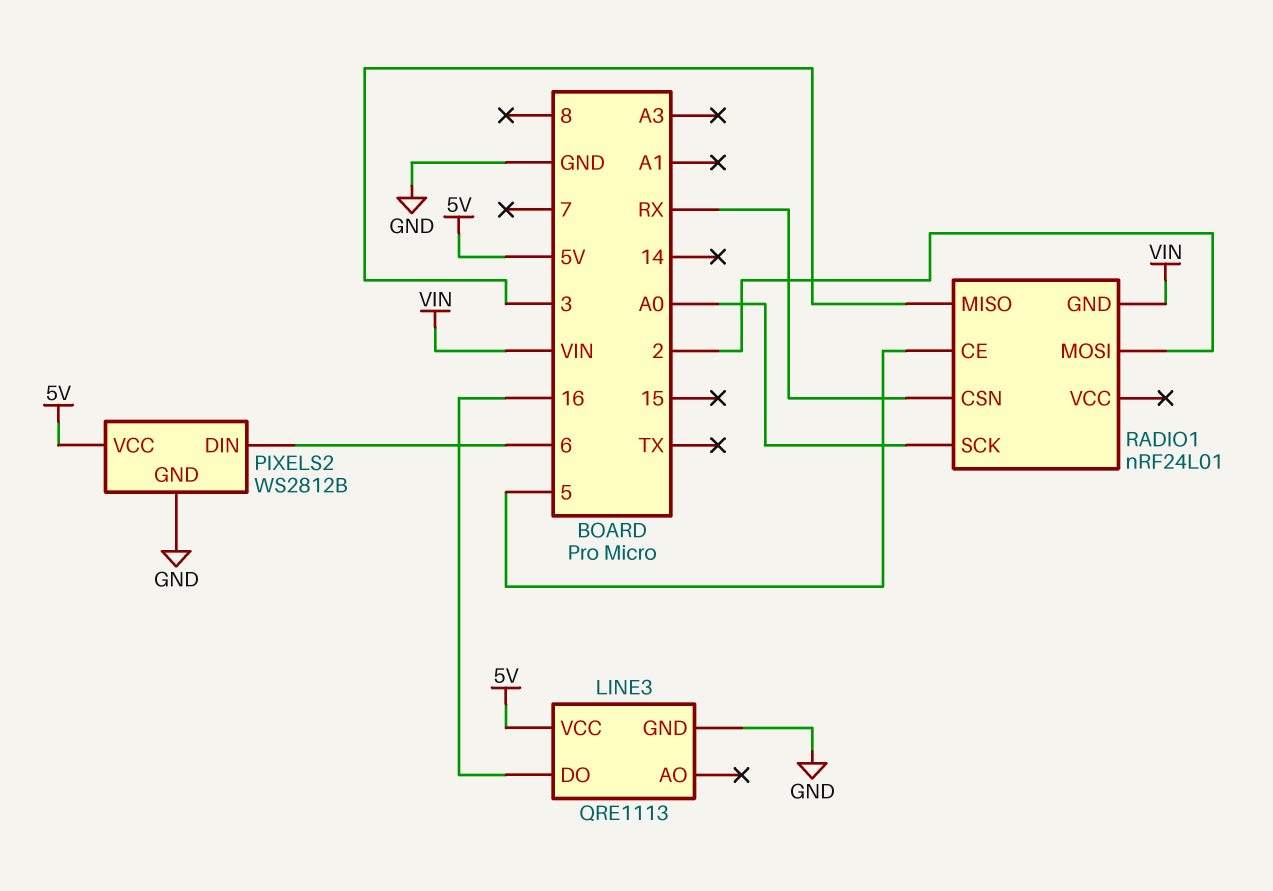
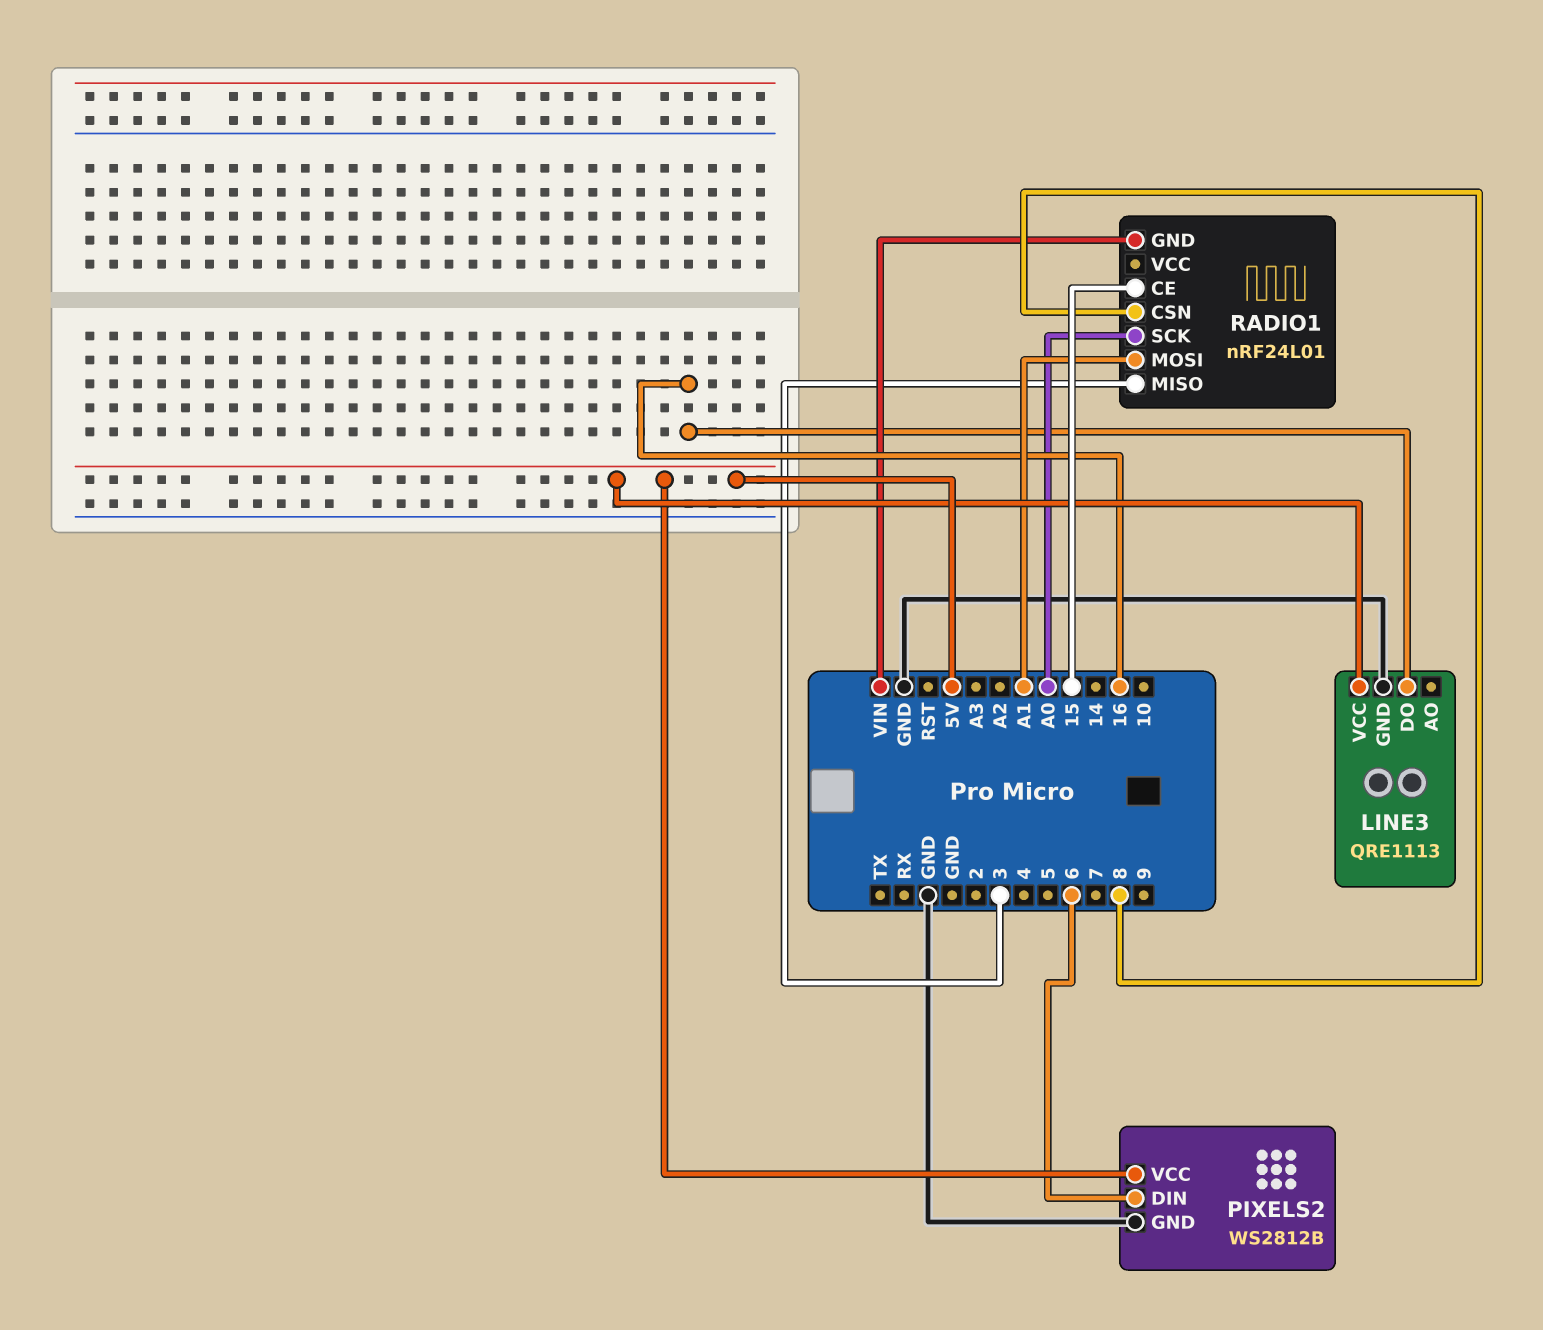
RADIO1 pin CE: 5 -> 15
RADIO1 pin CSN: RX -> 8
RADIO1 pin MOSI: 2 -> A1

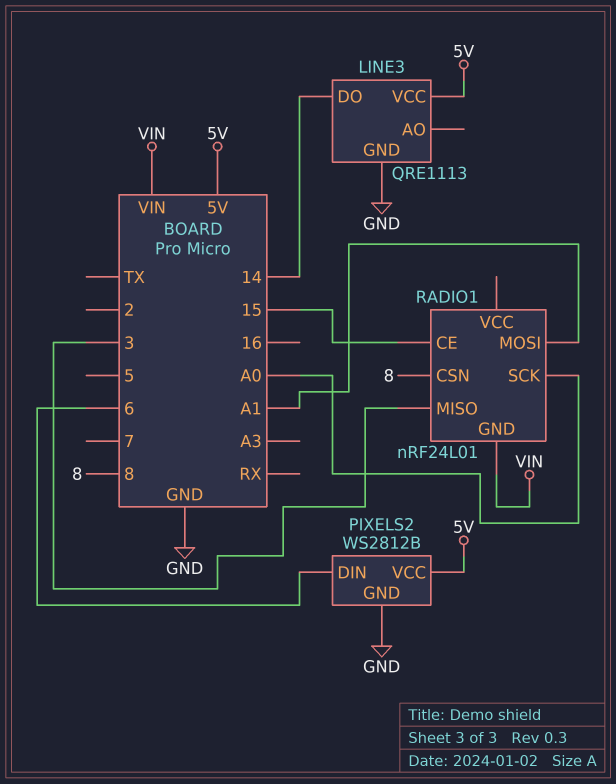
LINE3 pin DO: 16 -> 14

